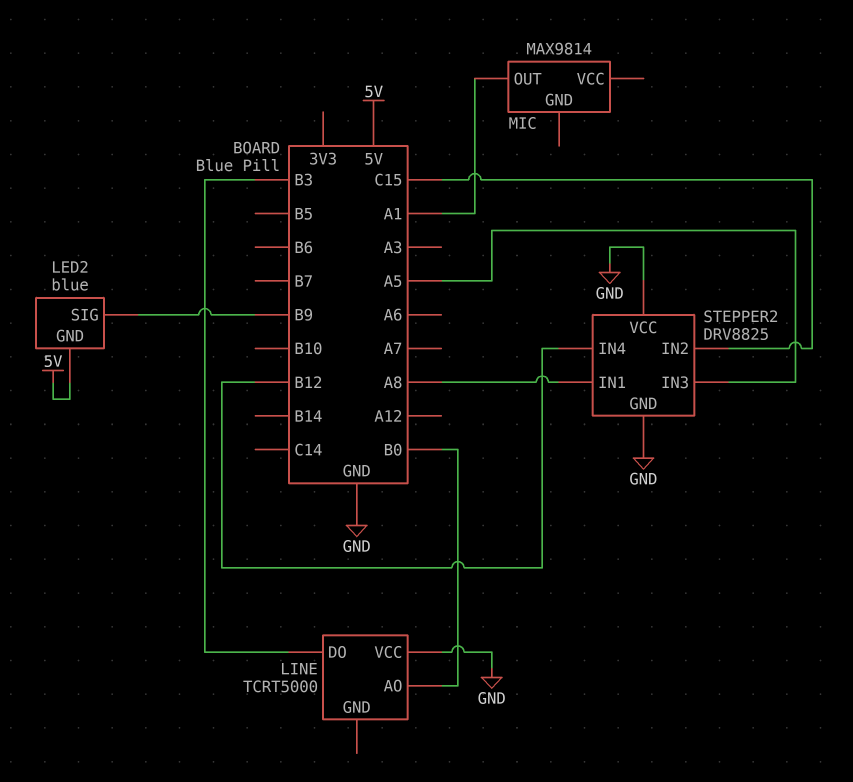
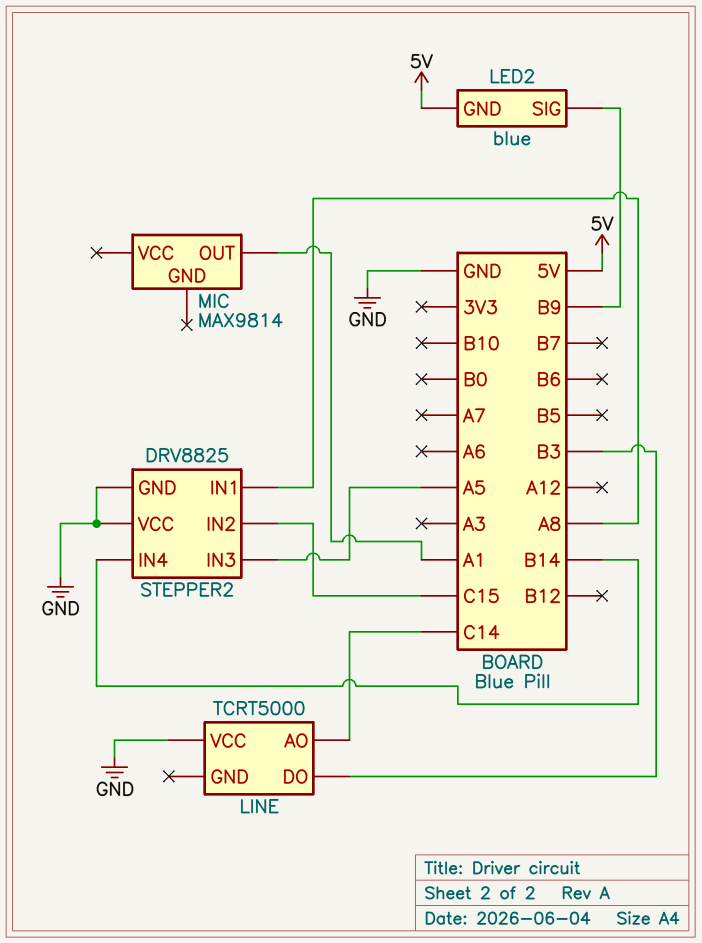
LINE pin AO: B0 -> C14
STEPPER2 pin IN4: B12 -> B14

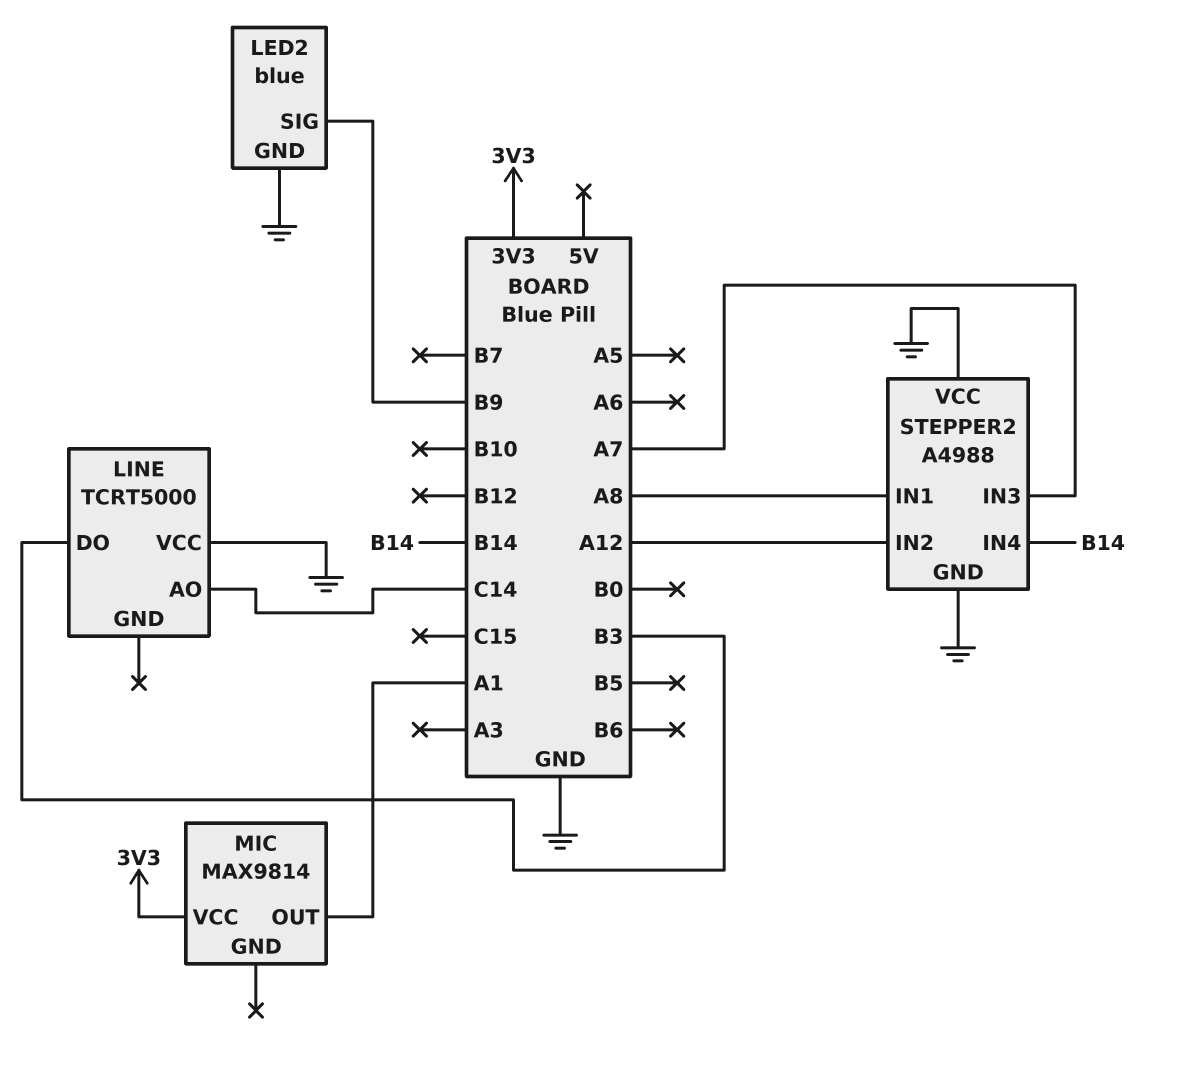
LED2 pin GND: 5V -> GND
MIC pin VCC: none -> 3V3
STEPPER2: DRV8825 -> A4988
STEPPER2 pin IN2: C15 -> A12
STEPPER2 pin IN3: A5 -> A7

